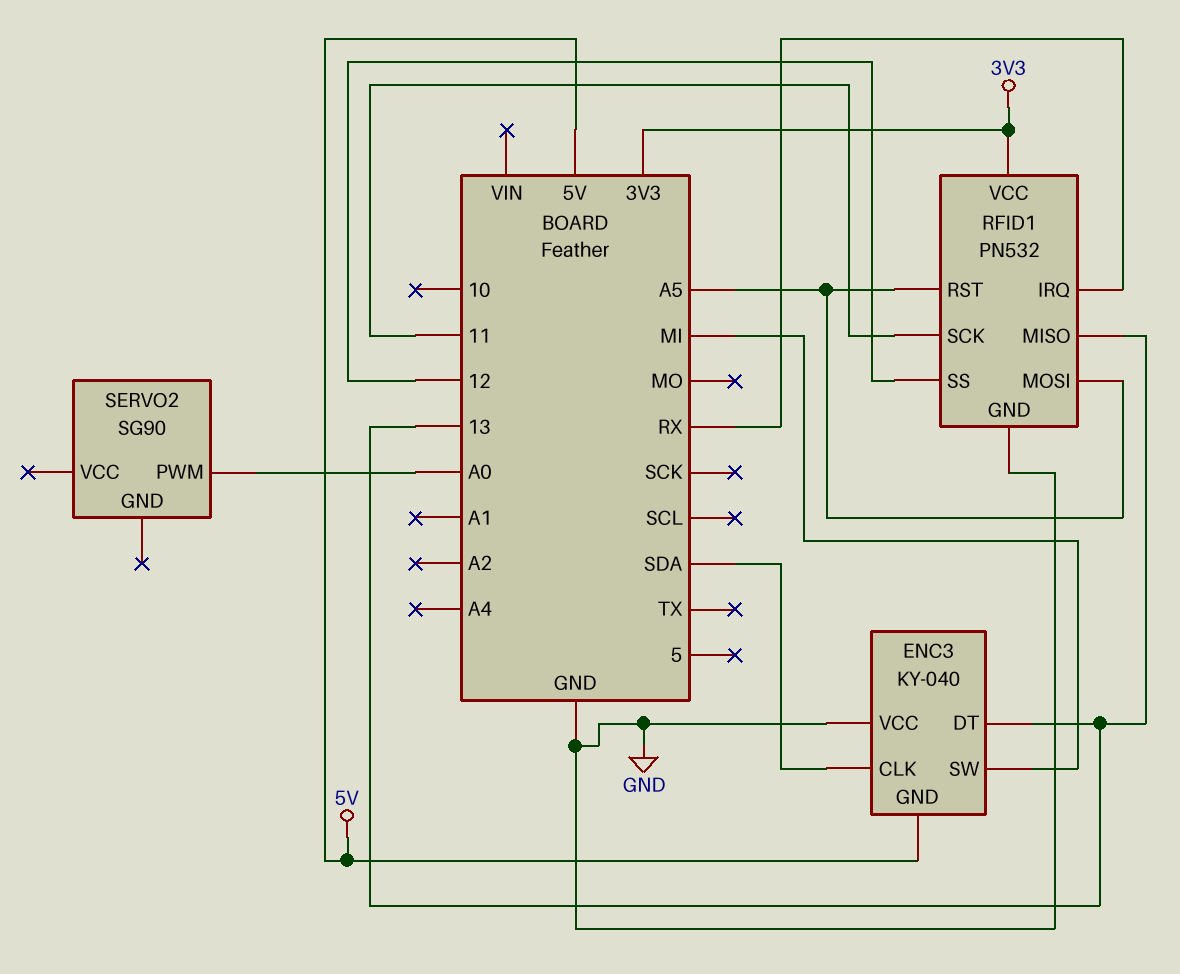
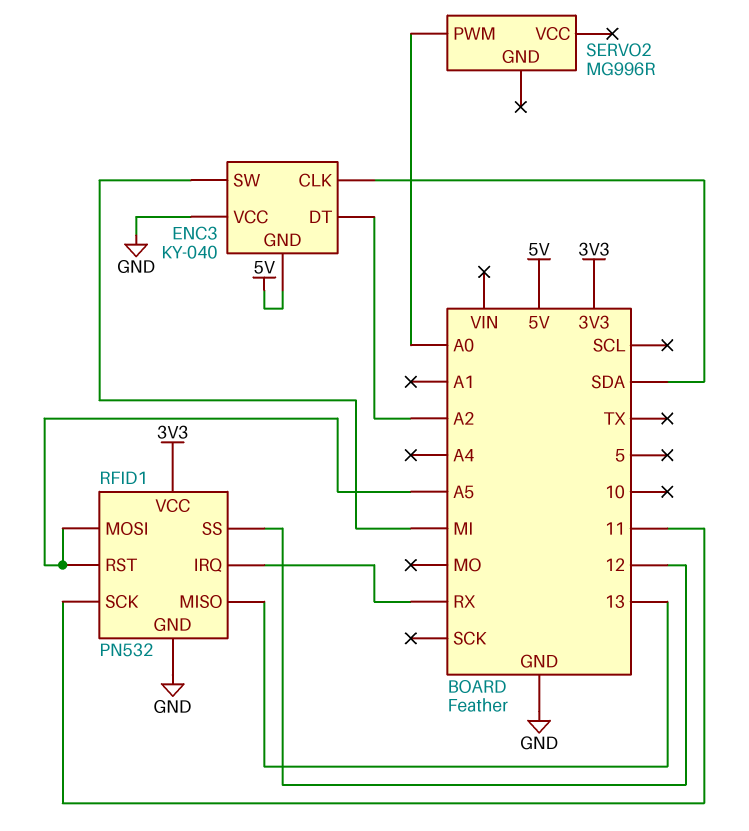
ENC3 pin DT: 13 -> A2
SERVO2: SG90 -> MG996R

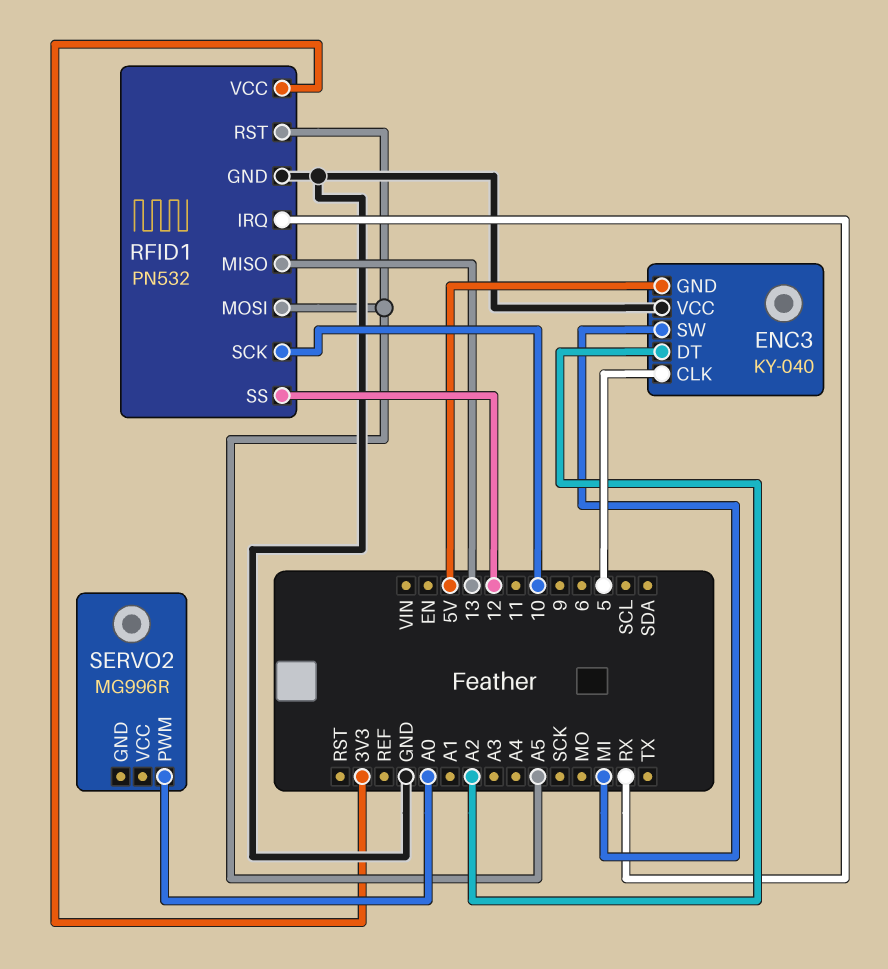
ENC3 pin CLK: SDA -> 5
RFID1 pin SCK: 11 -> 10

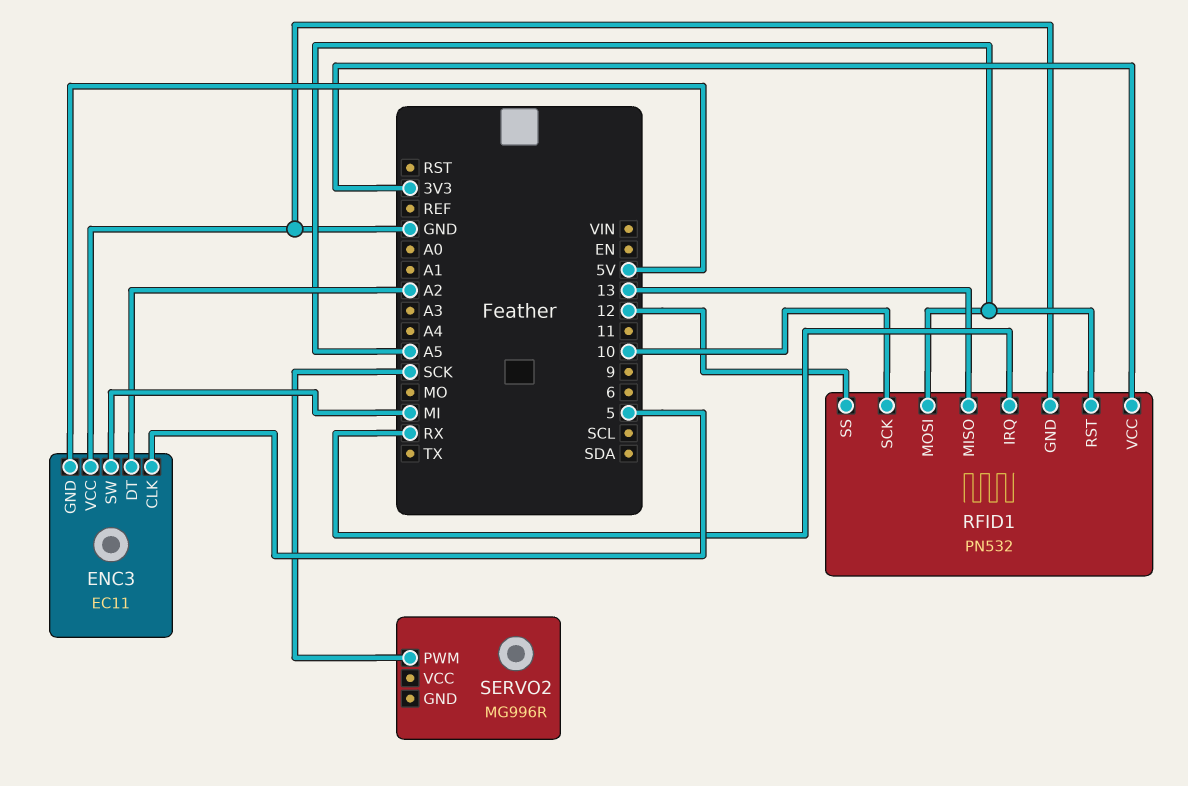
ENC3: KY-040 -> EC11
SERVO2 pin PWM: A0 -> SCK

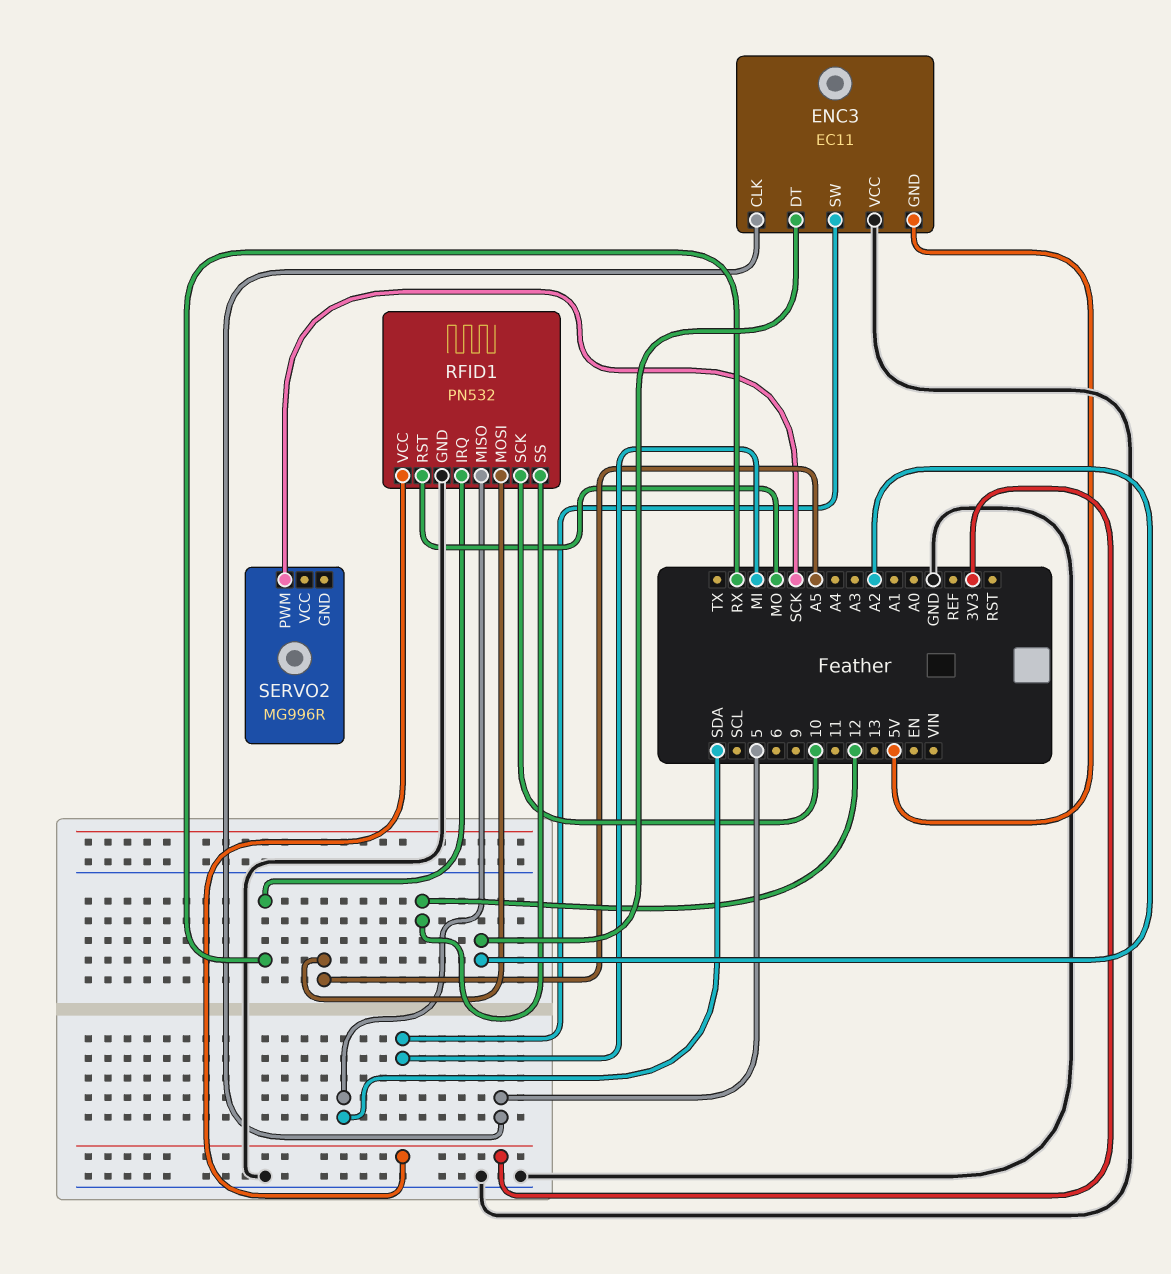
RFID1 pin MISO: 13 -> SDA
RFID1 pin RST: A5 -> MO

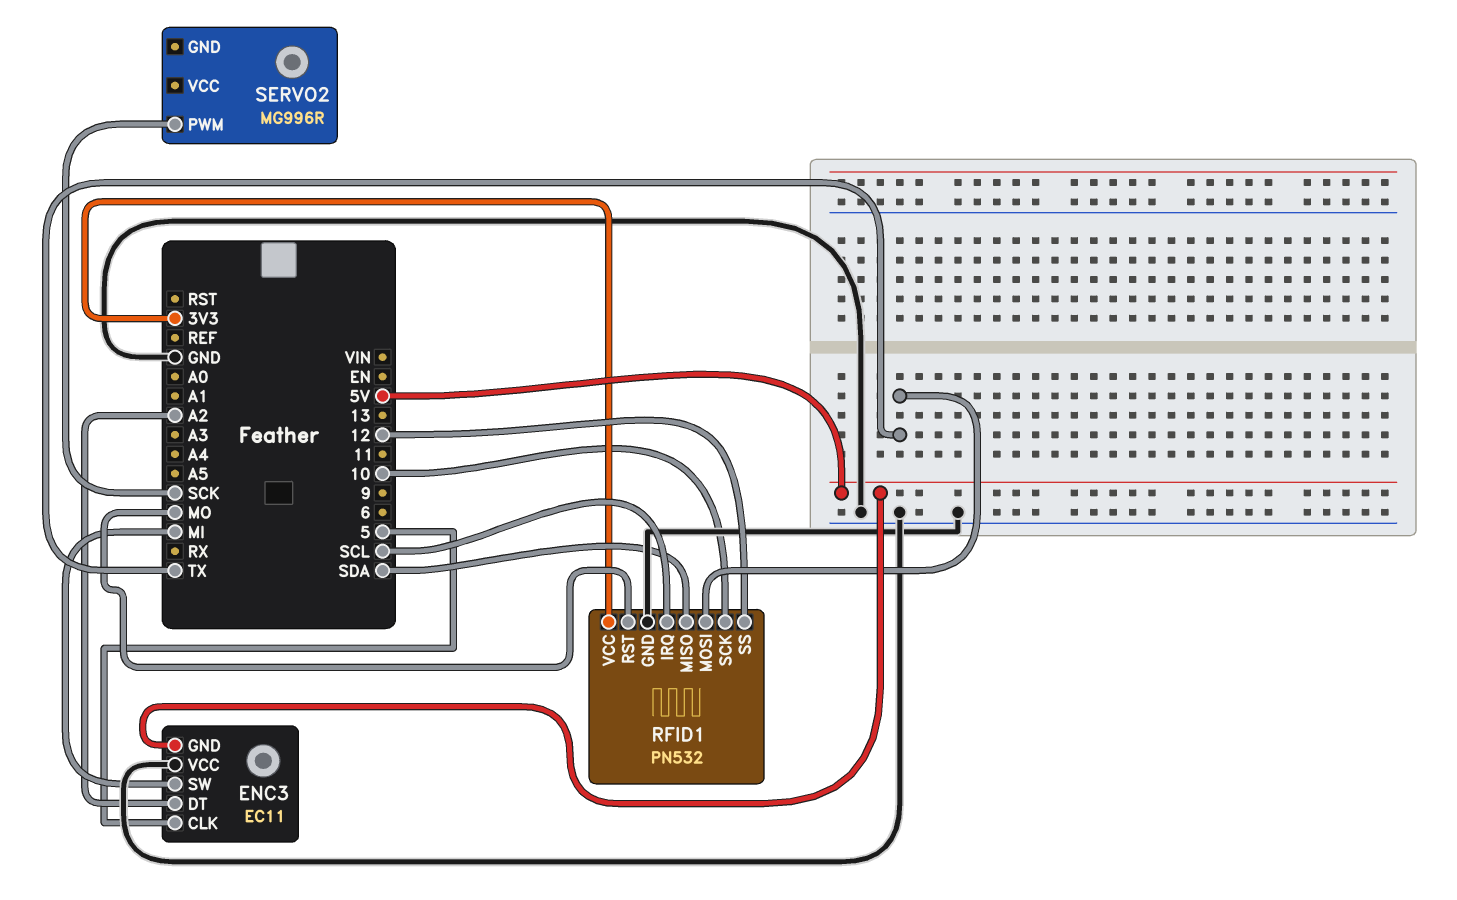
RFID1 pin IRQ: RX -> SCL
RFID1 pin MOSI: A5 -> TX

